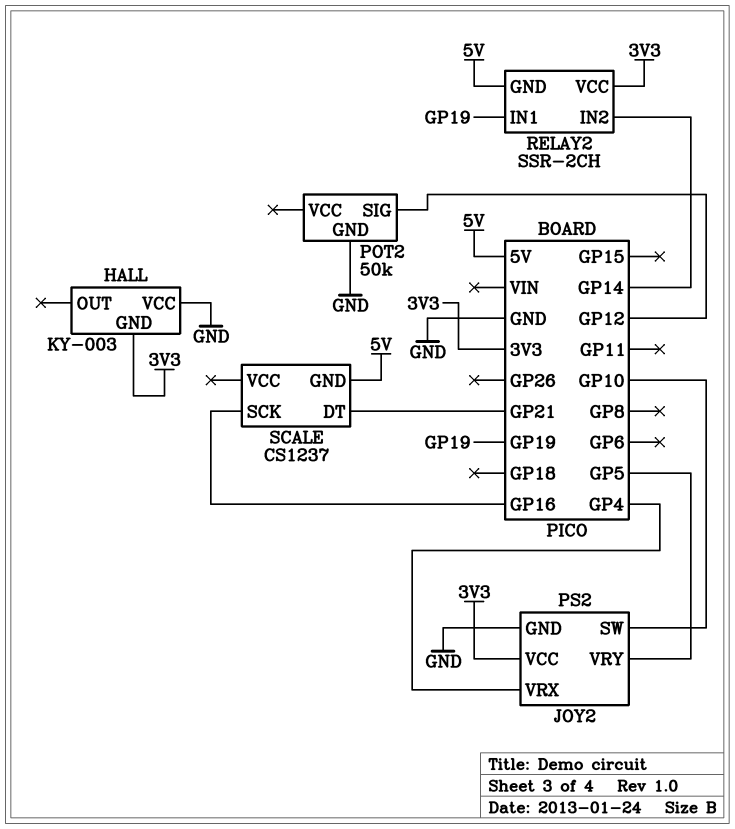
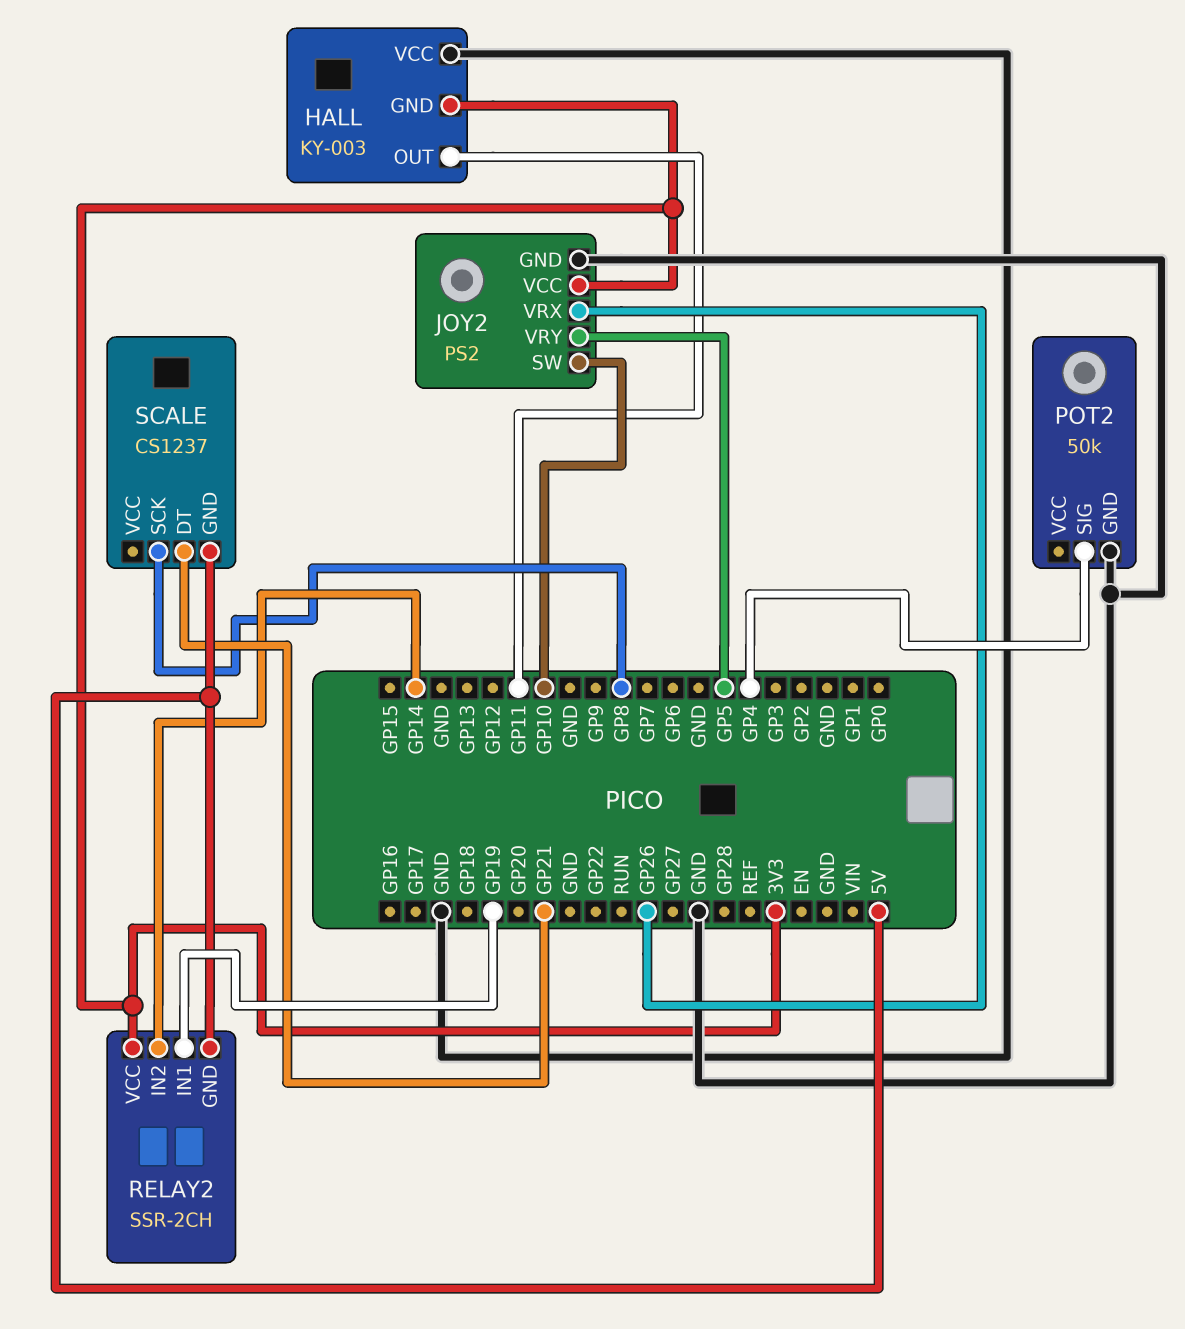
HALL pin OUT: none -> GP11
JOY2 pin VRX: GP4 -> GP26
POT2 pin SIG: GP12 -> GP4
SCALE pin SCK: GP16 -> GP8

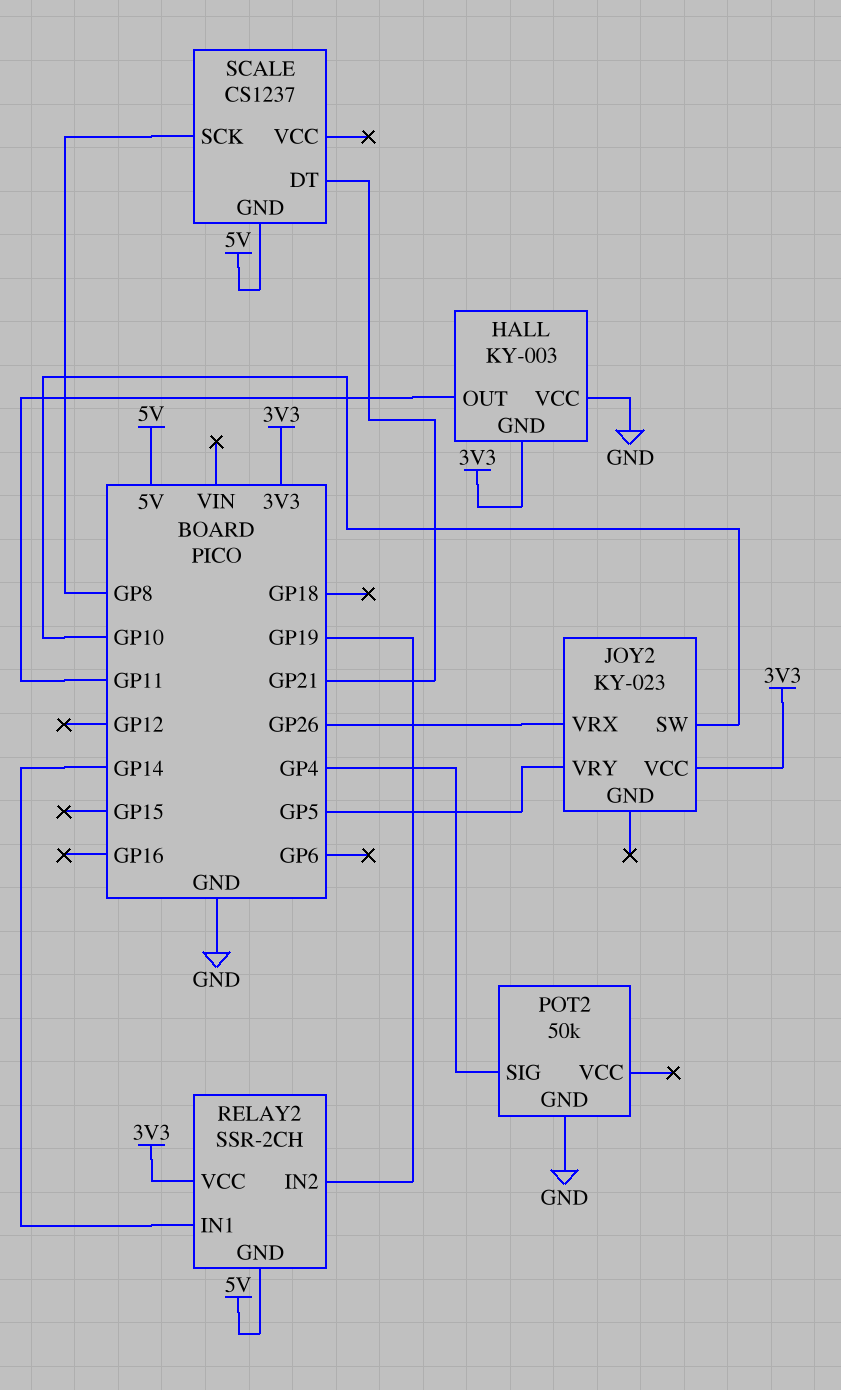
JOY2: PS2 -> KY-023
JOY2 pin GND: GND -> none
RELAY2 pin IN1: GP19 -> GP14
RELAY2 pin IN2: GP14 -> GP19

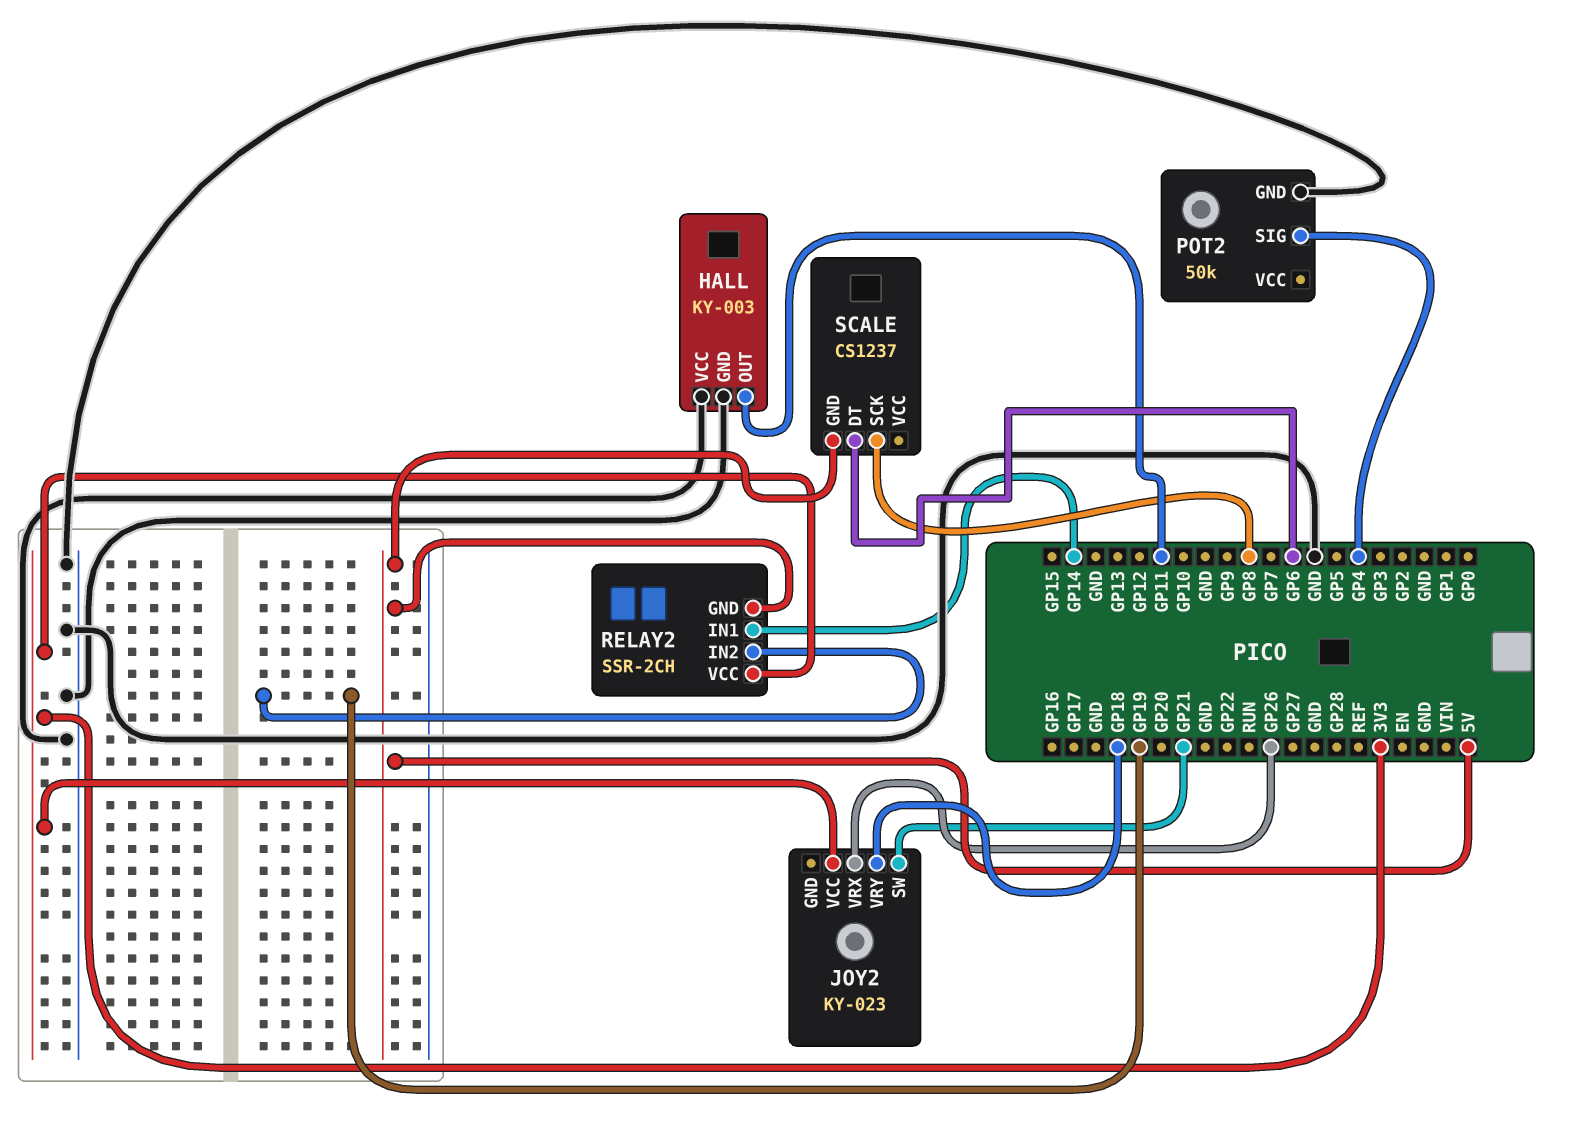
HALL pin GND: 3V3 -> GND
JOY2 pin SW: GP10 -> GP21
JOY2 pin VRY: GP5 -> GP18
SCALE pin DT: GP21 -> GP6

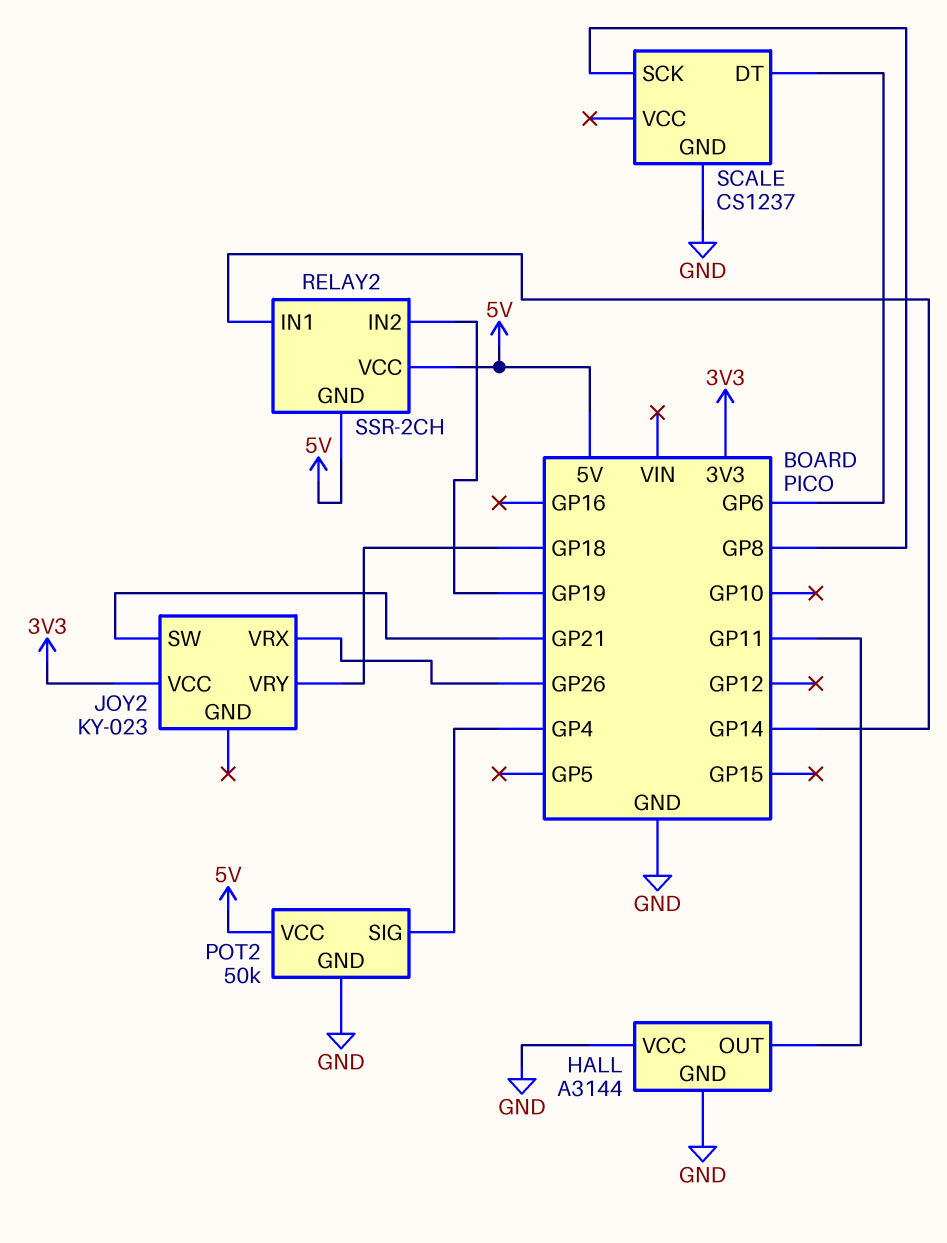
HALL: KY-003 -> A3144
POT2 pin VCC: none -> 5V
RELAY2 pin VCC: 3V3 -> 5V
SCALE pin GND: 5V -> GND

